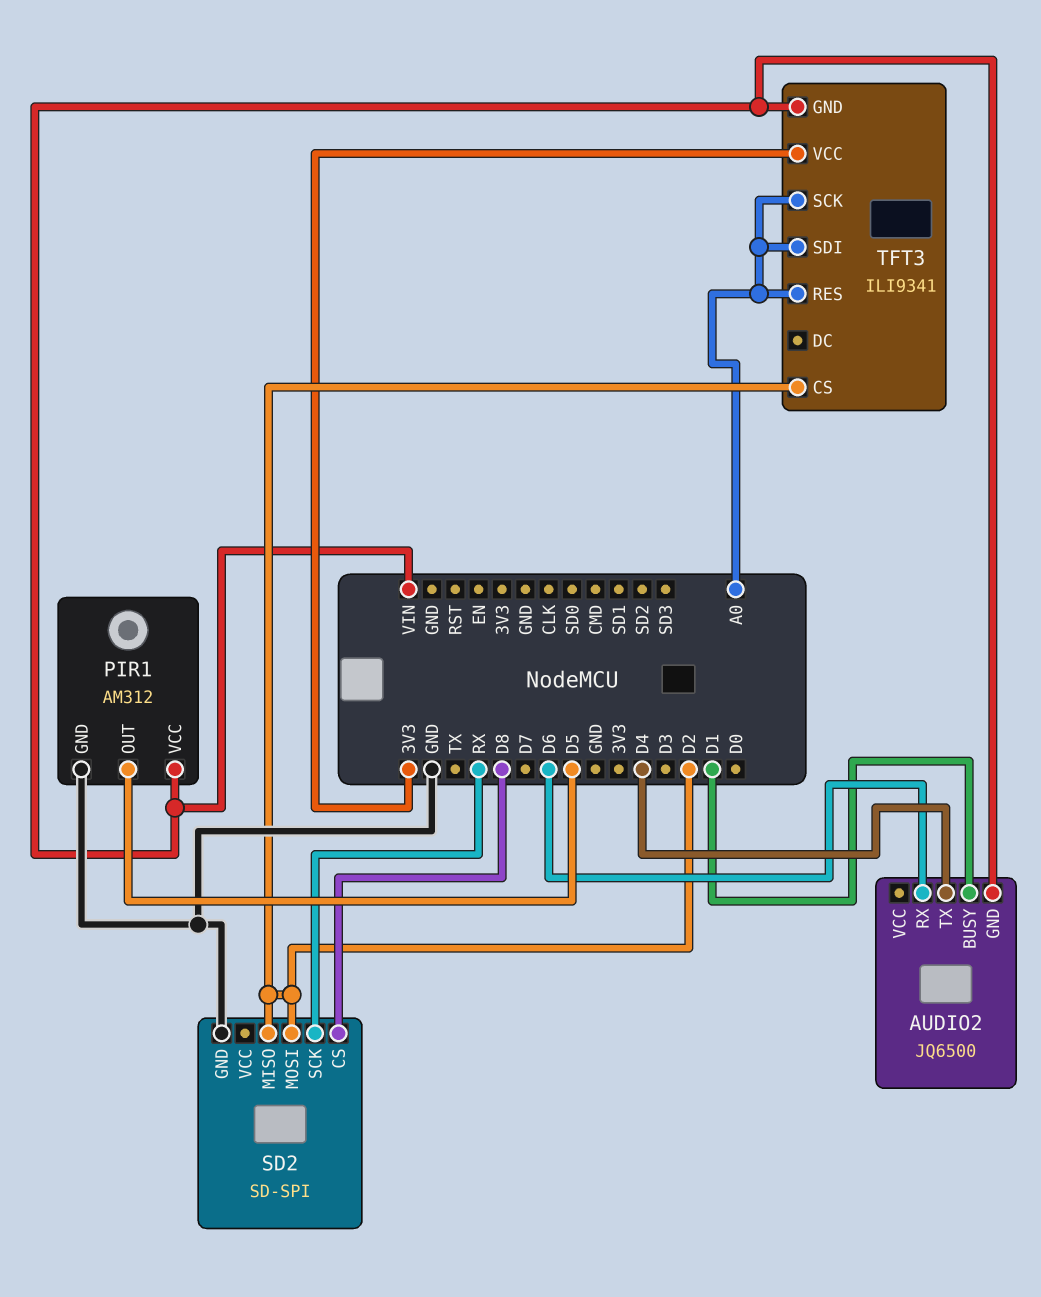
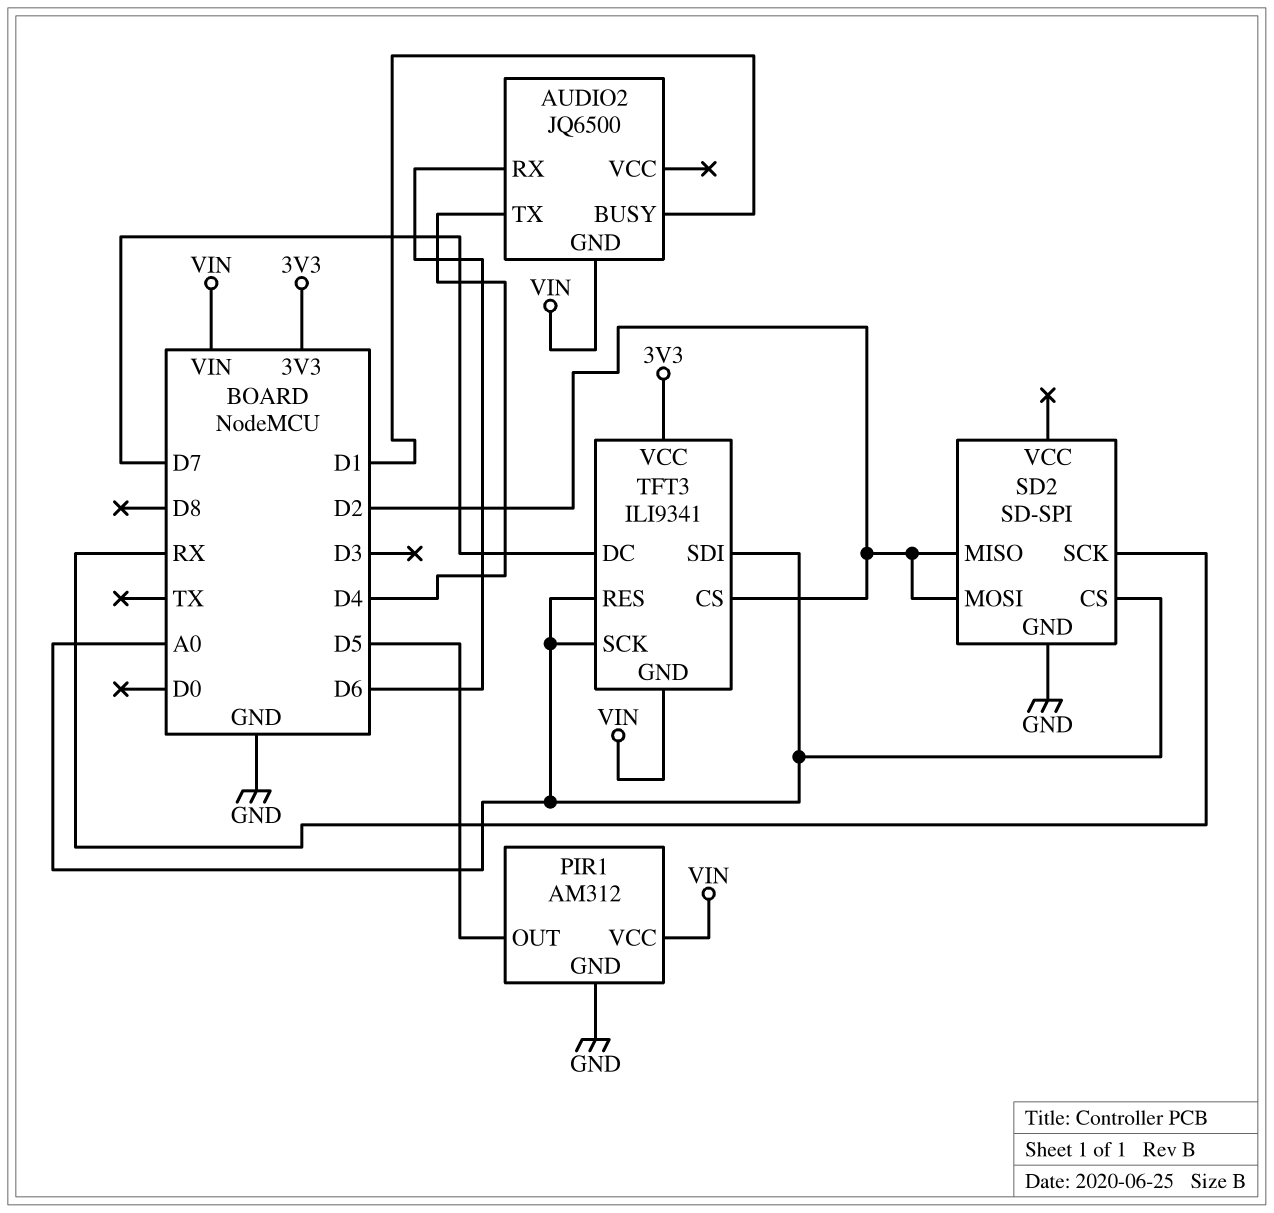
SD2 pin CS: D8 -> A0
TFT3 pin DC: none -> D7

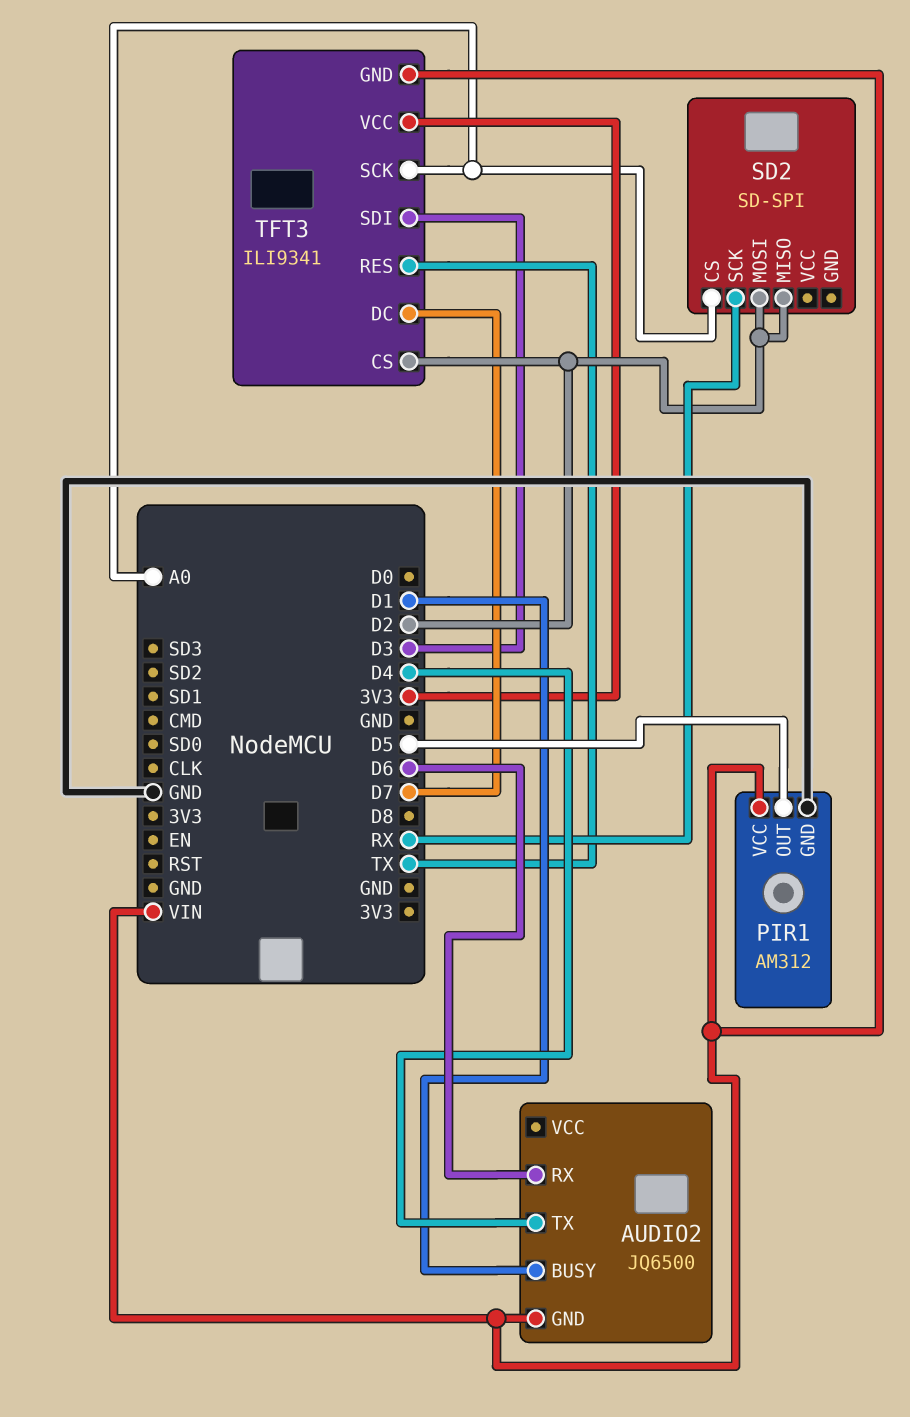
SD2 pin GND: GND -> none
TFT3 pin RES: A0 -> TX
TFT3 pin SDI: A0 -> D3

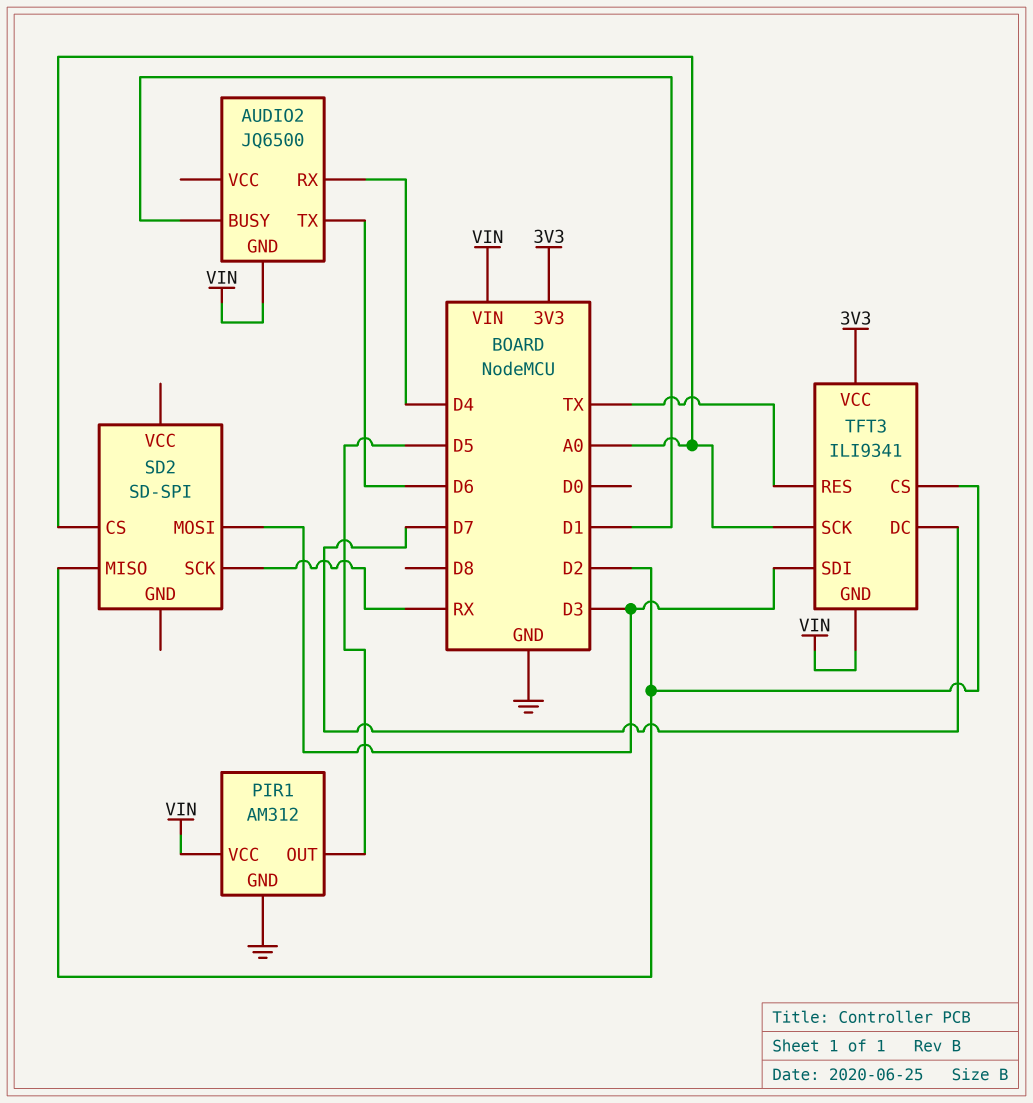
AUDIO2 pin RX: D6 -> D4
AUDIO2 pin TX: D4 -> D6
SD2 pin MOSI: D2 -> D3

